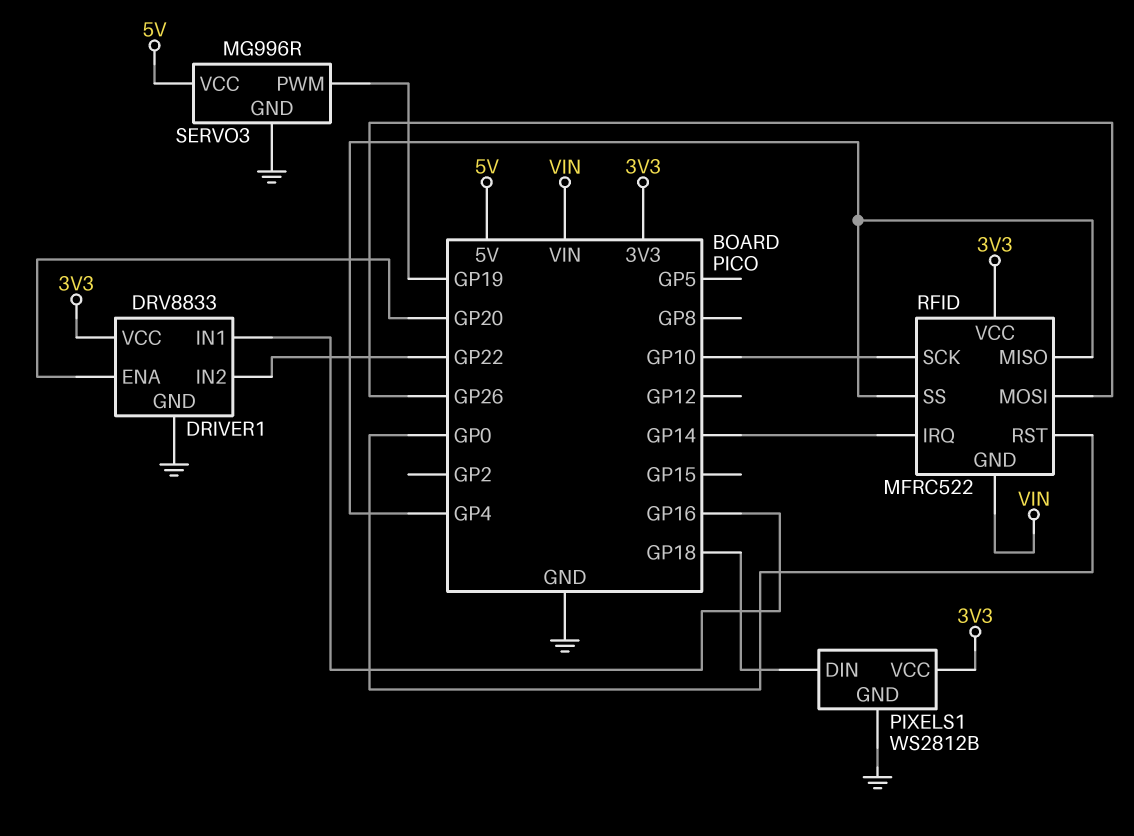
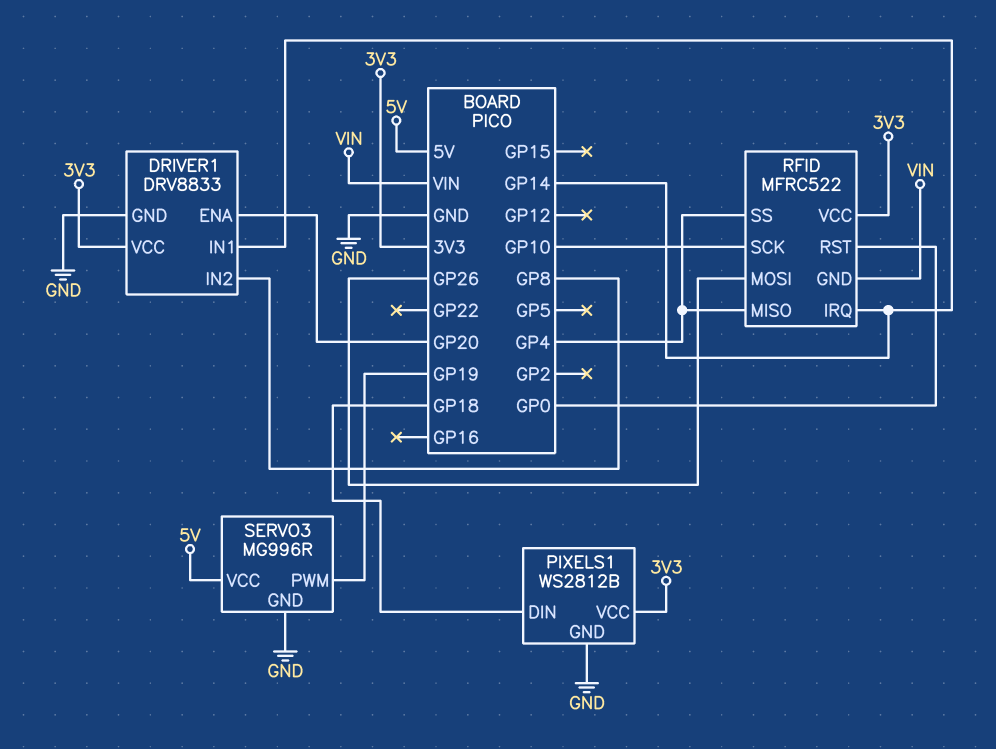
DRIVER1 pin IN1: GP16 -> GP14
DRIVER1 pin IN2: GP22 -> GP8

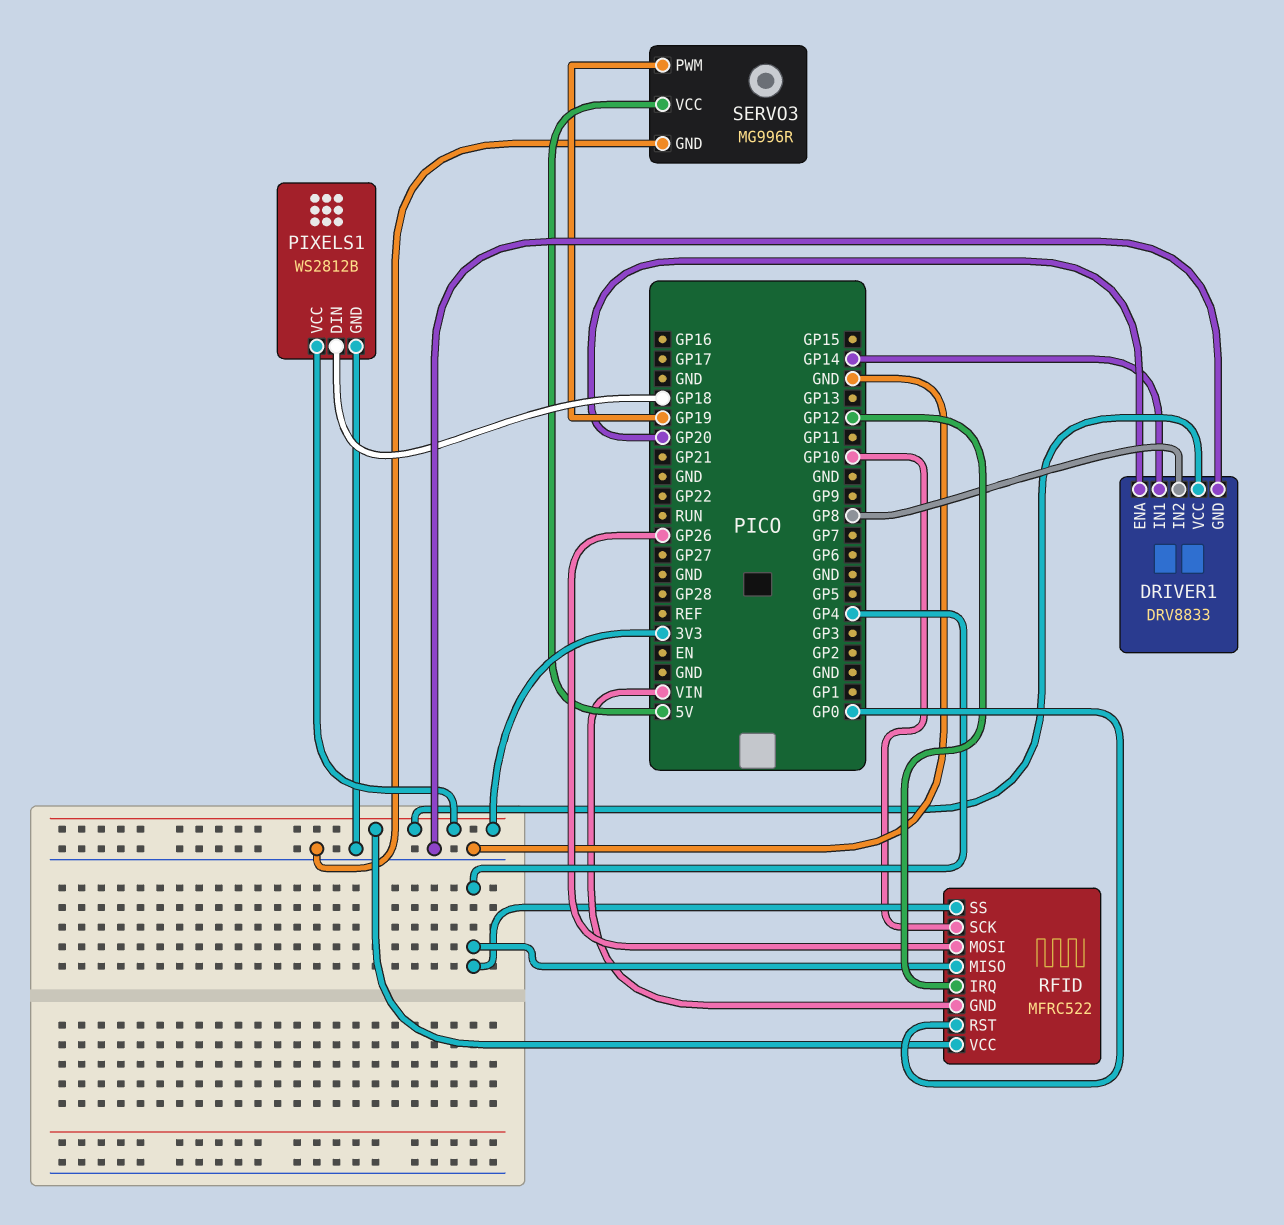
RFID pin IRQ: GP14 -> GP12

